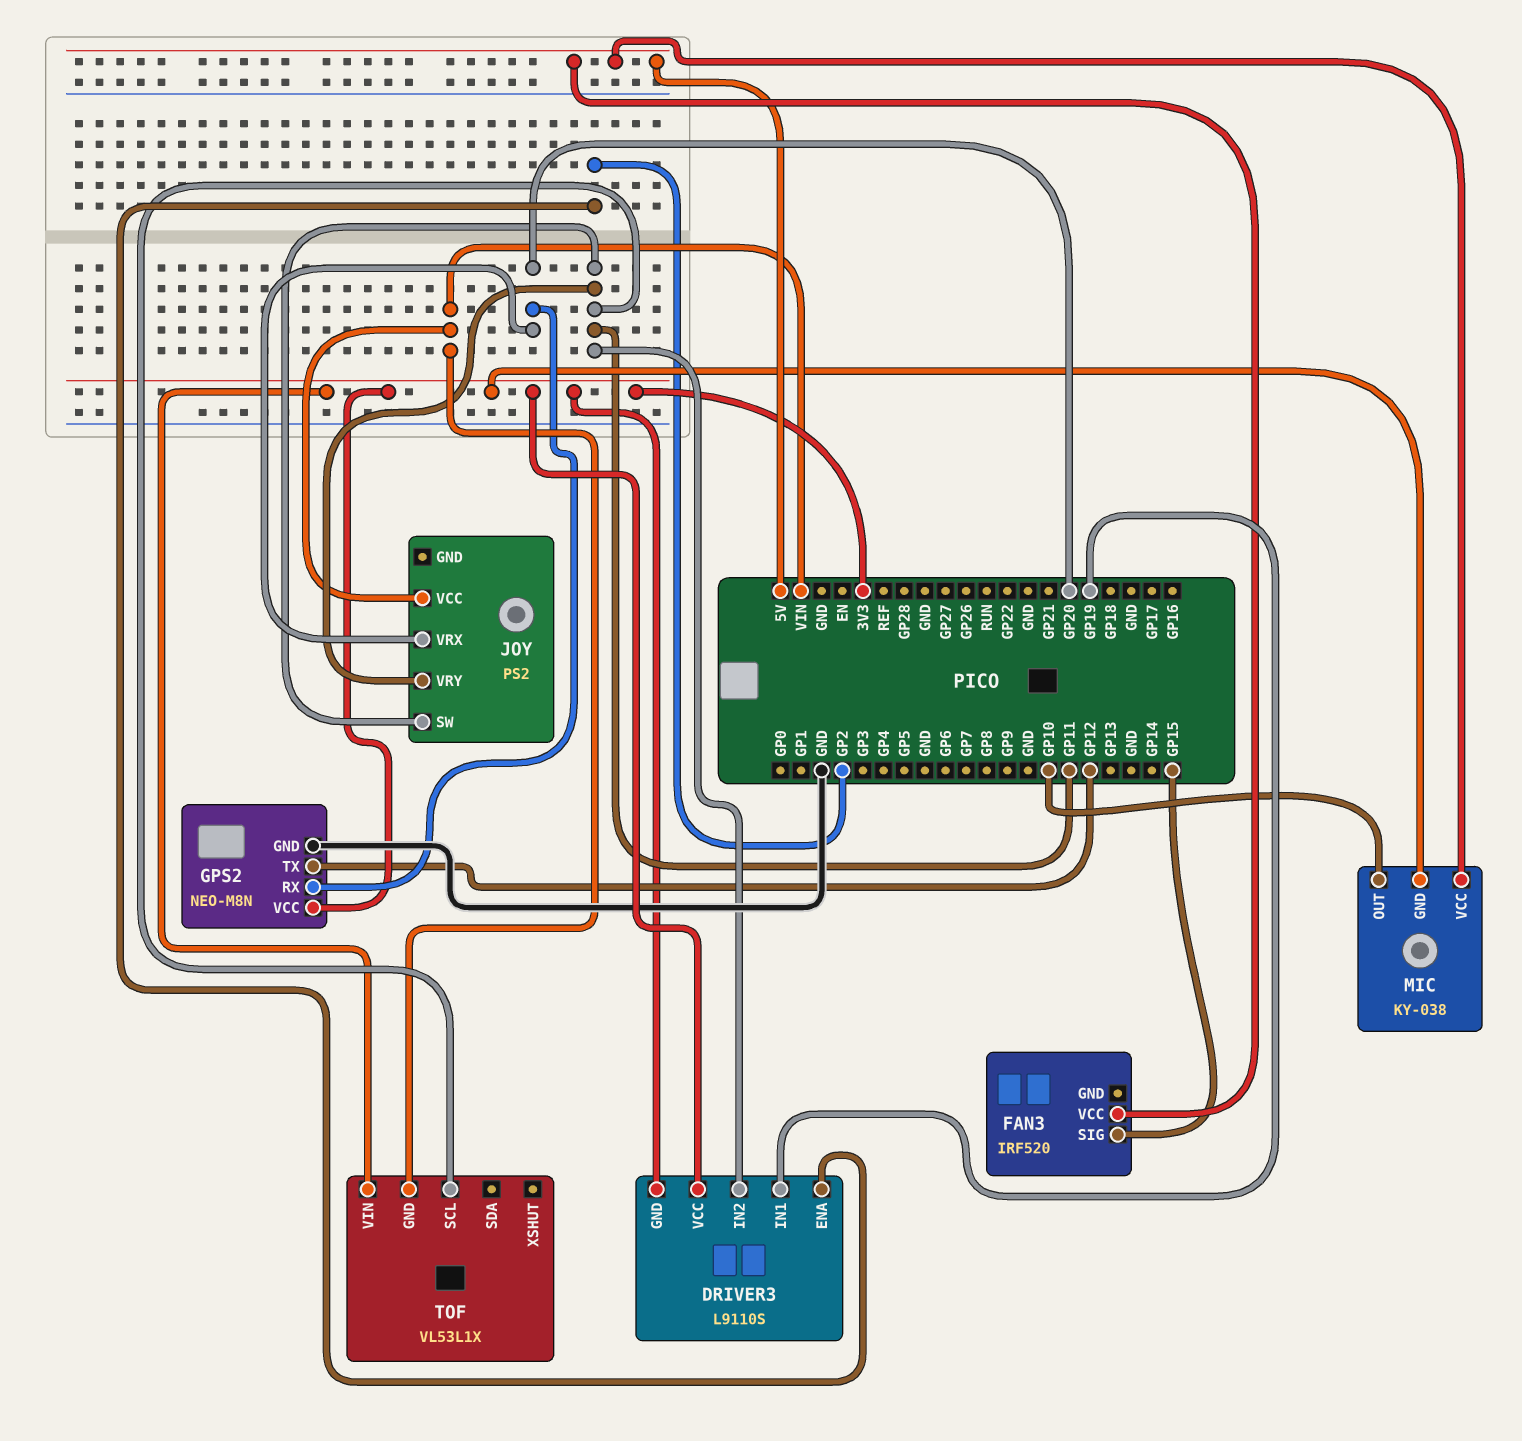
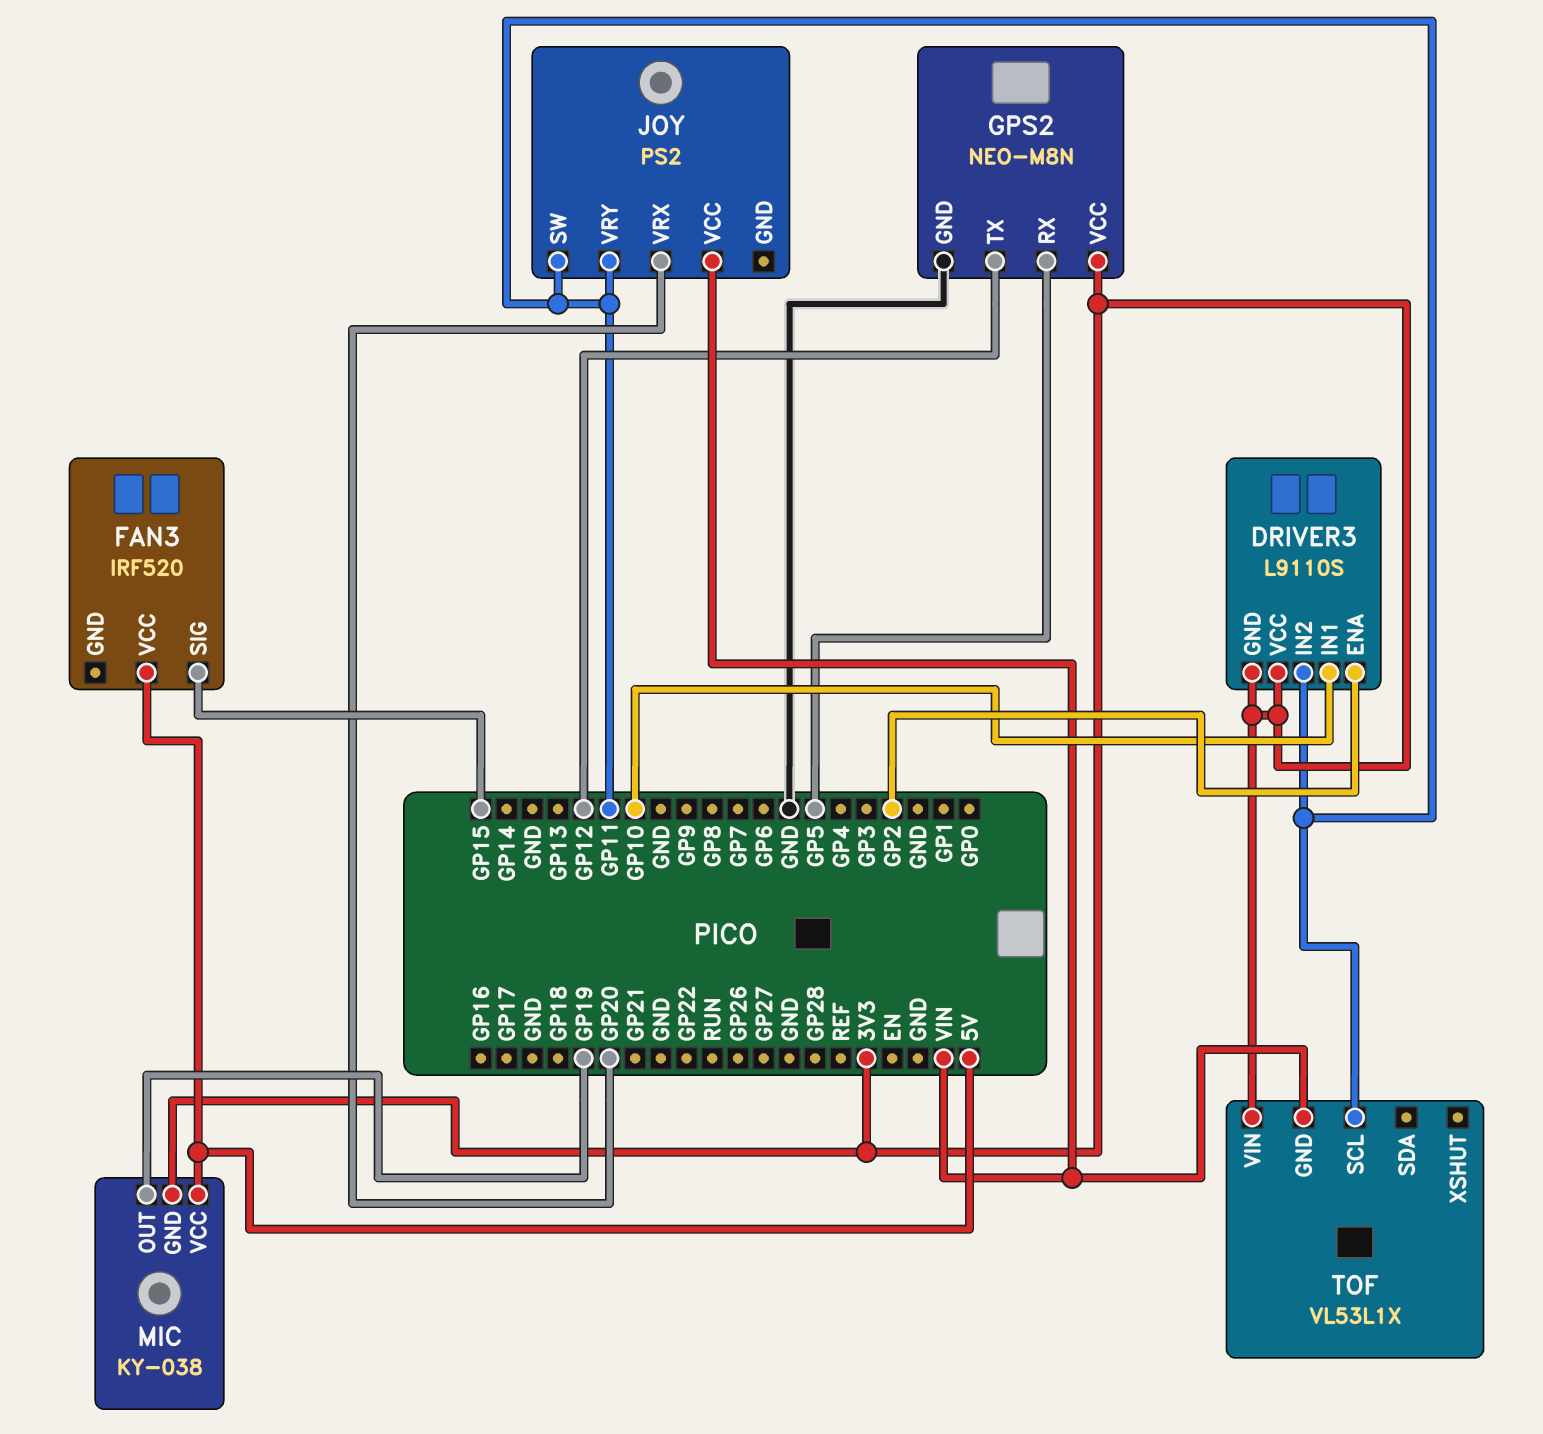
DRIVER3 pin IN1: GP19 -> GP10
GPS2 pin RX: GP20 -> GP5
MIC pin OUT: GP10 -> GP19

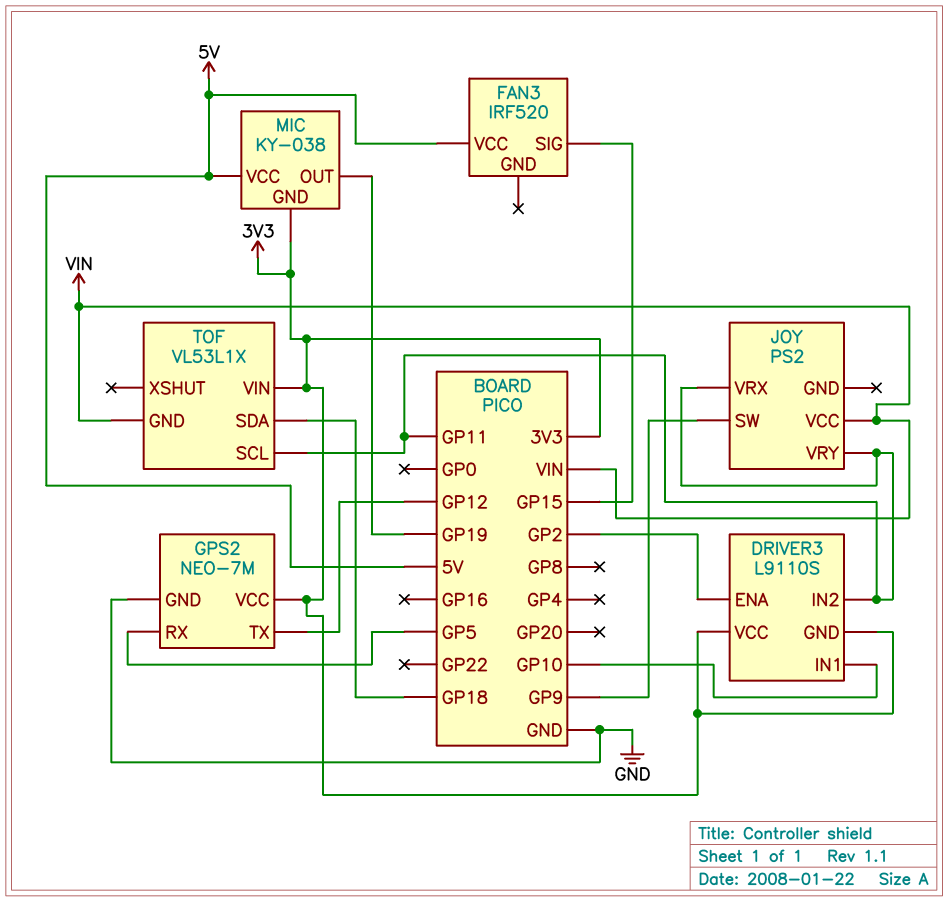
GPS2: NEO-M8N -> NEO-7M
JOY pin SW: GP11 -> GP9
JOY pin VRX: GP20 -> GP11
TOF pin SDA: none -> GP18

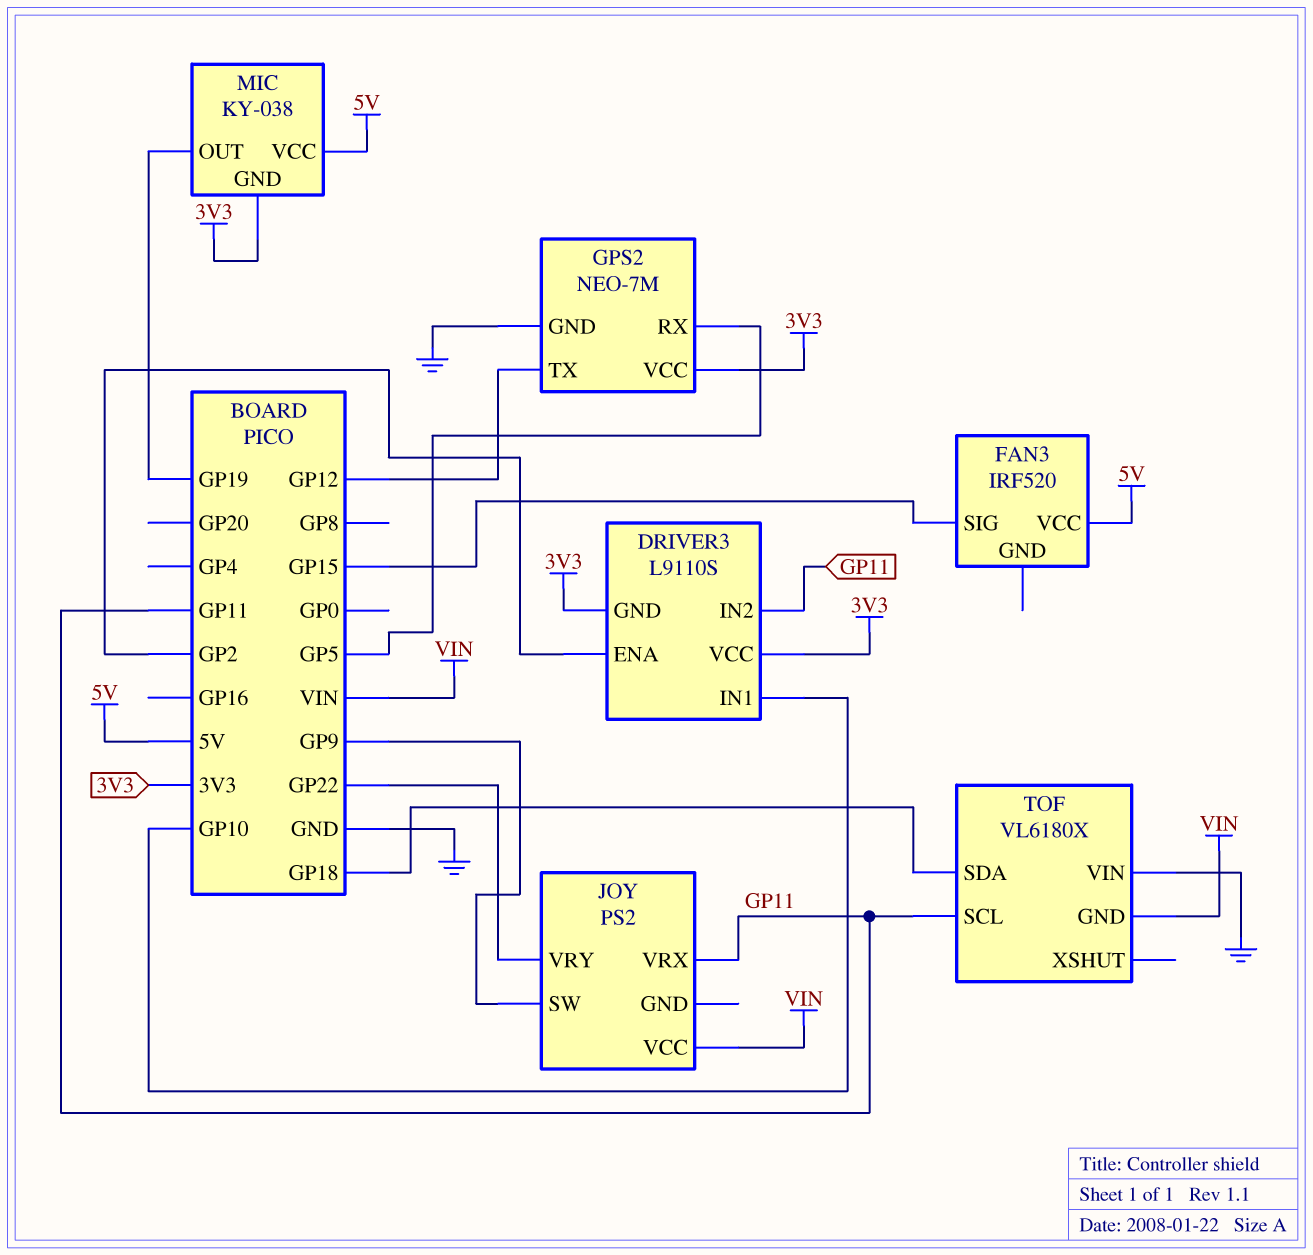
JOY pin VRY: GP11 -> GP22
TOF: VL53L1X -> VL6180X
TOF pin VIN: 3V3 -> GND

